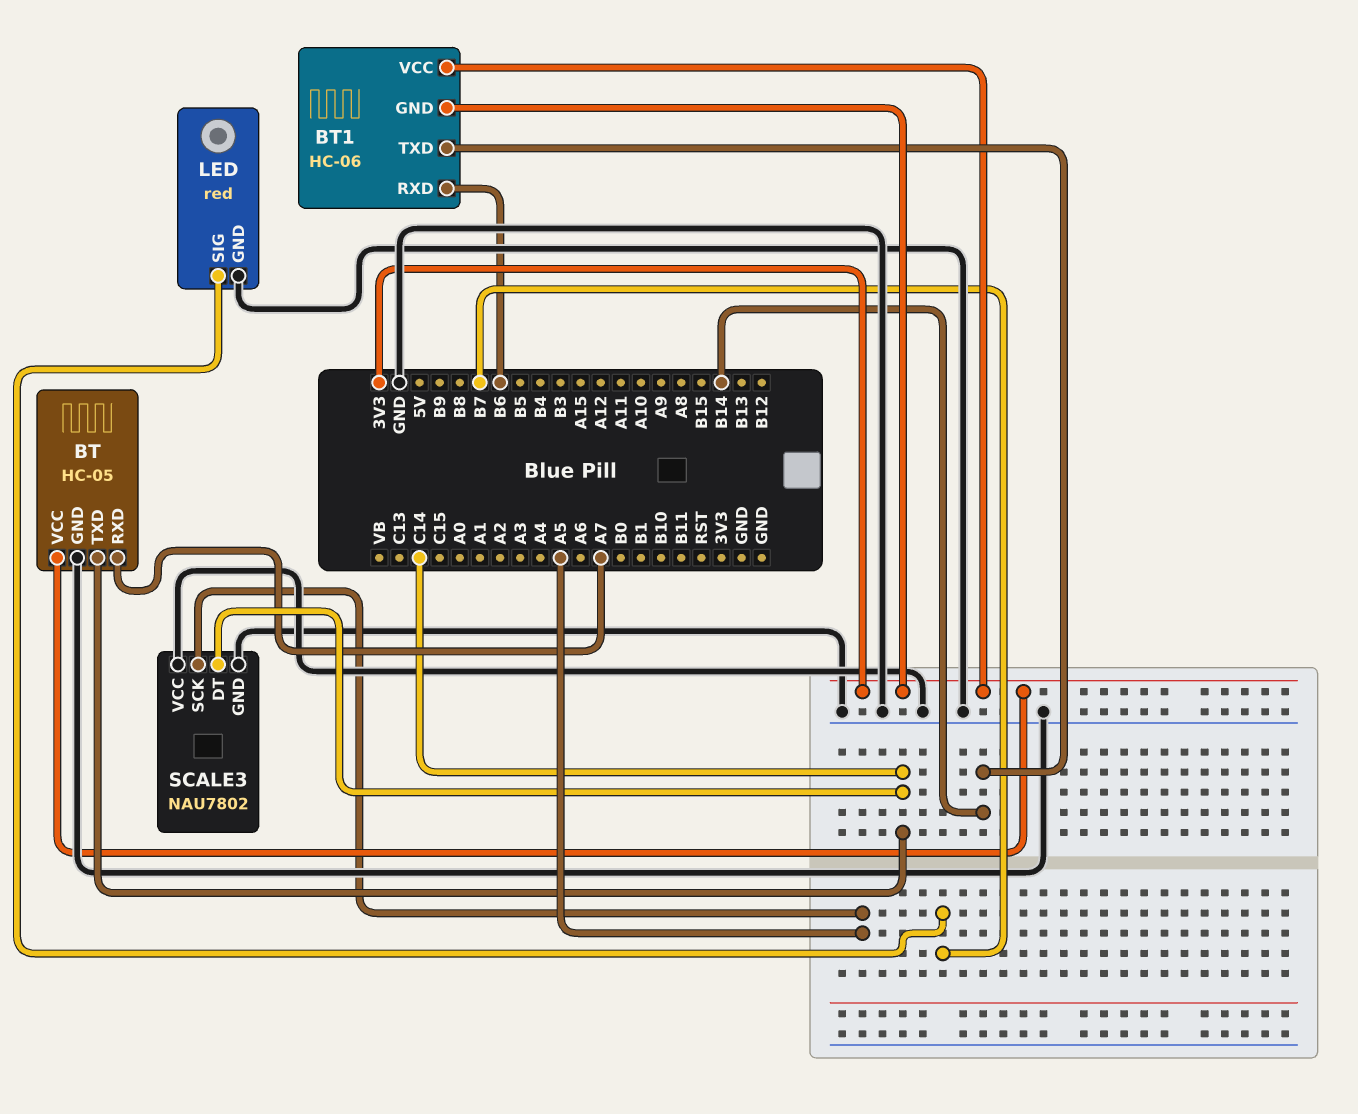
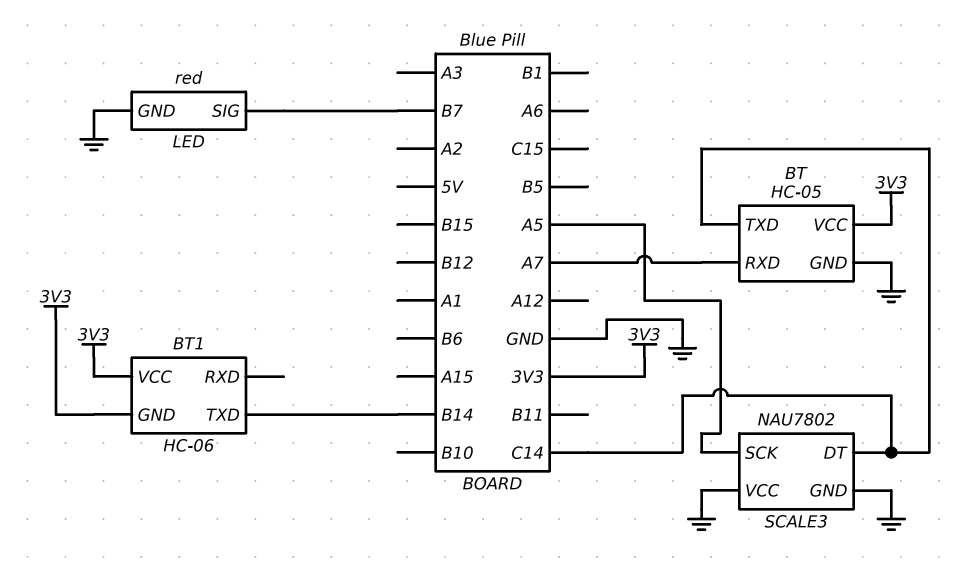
BT1 pin RXD: B6 -> none

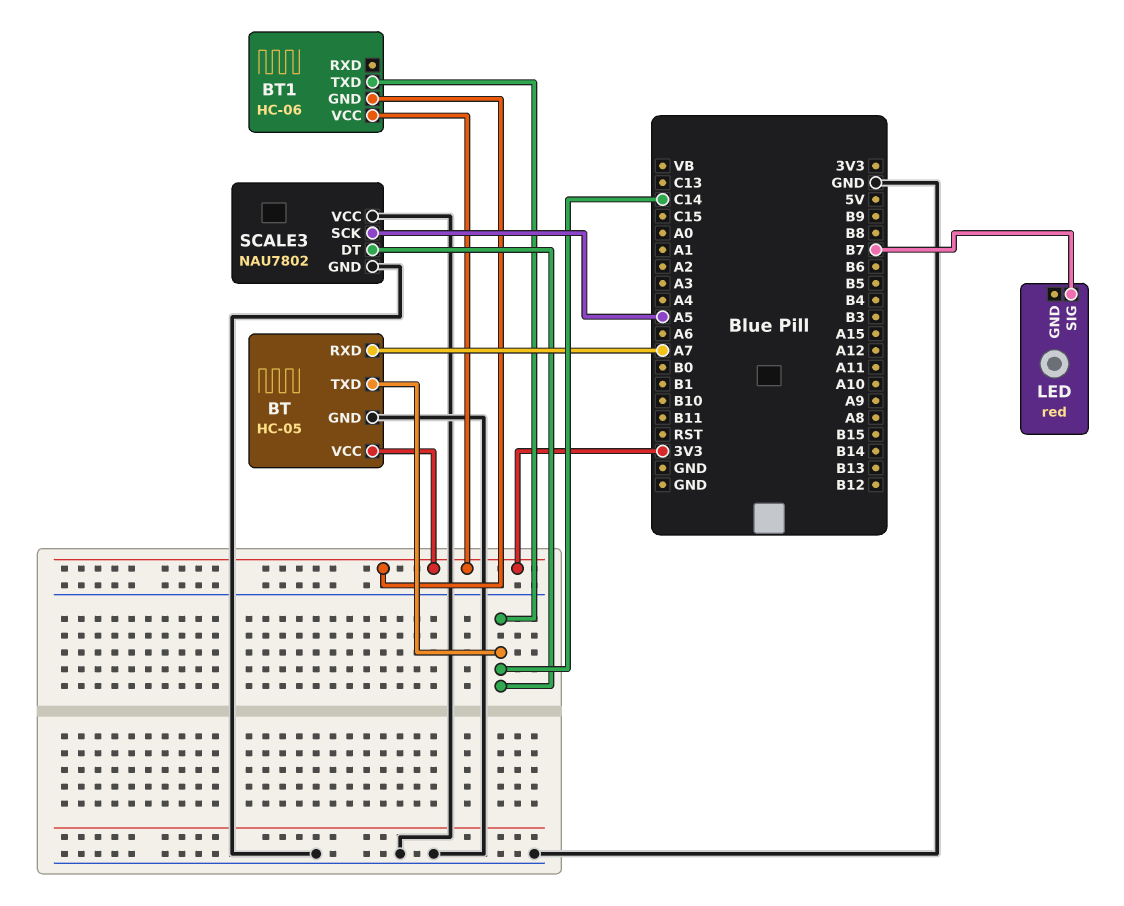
BT1 pin TXD: B14 -> C14
LED pin GND: GND -> none

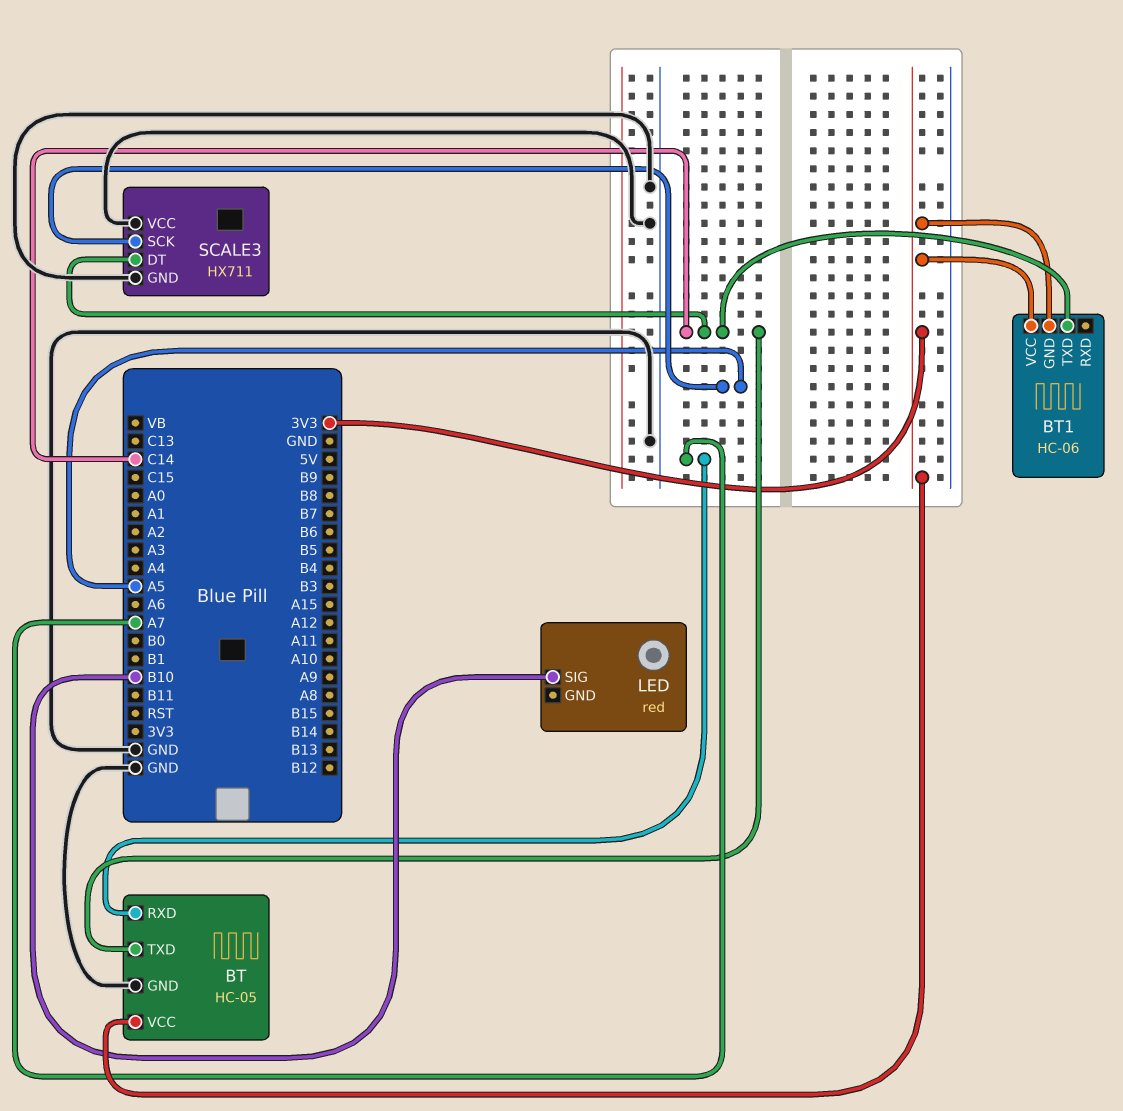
LED pin SIG: B7 -> B10
SCALE3: NAU7802 -> HX711

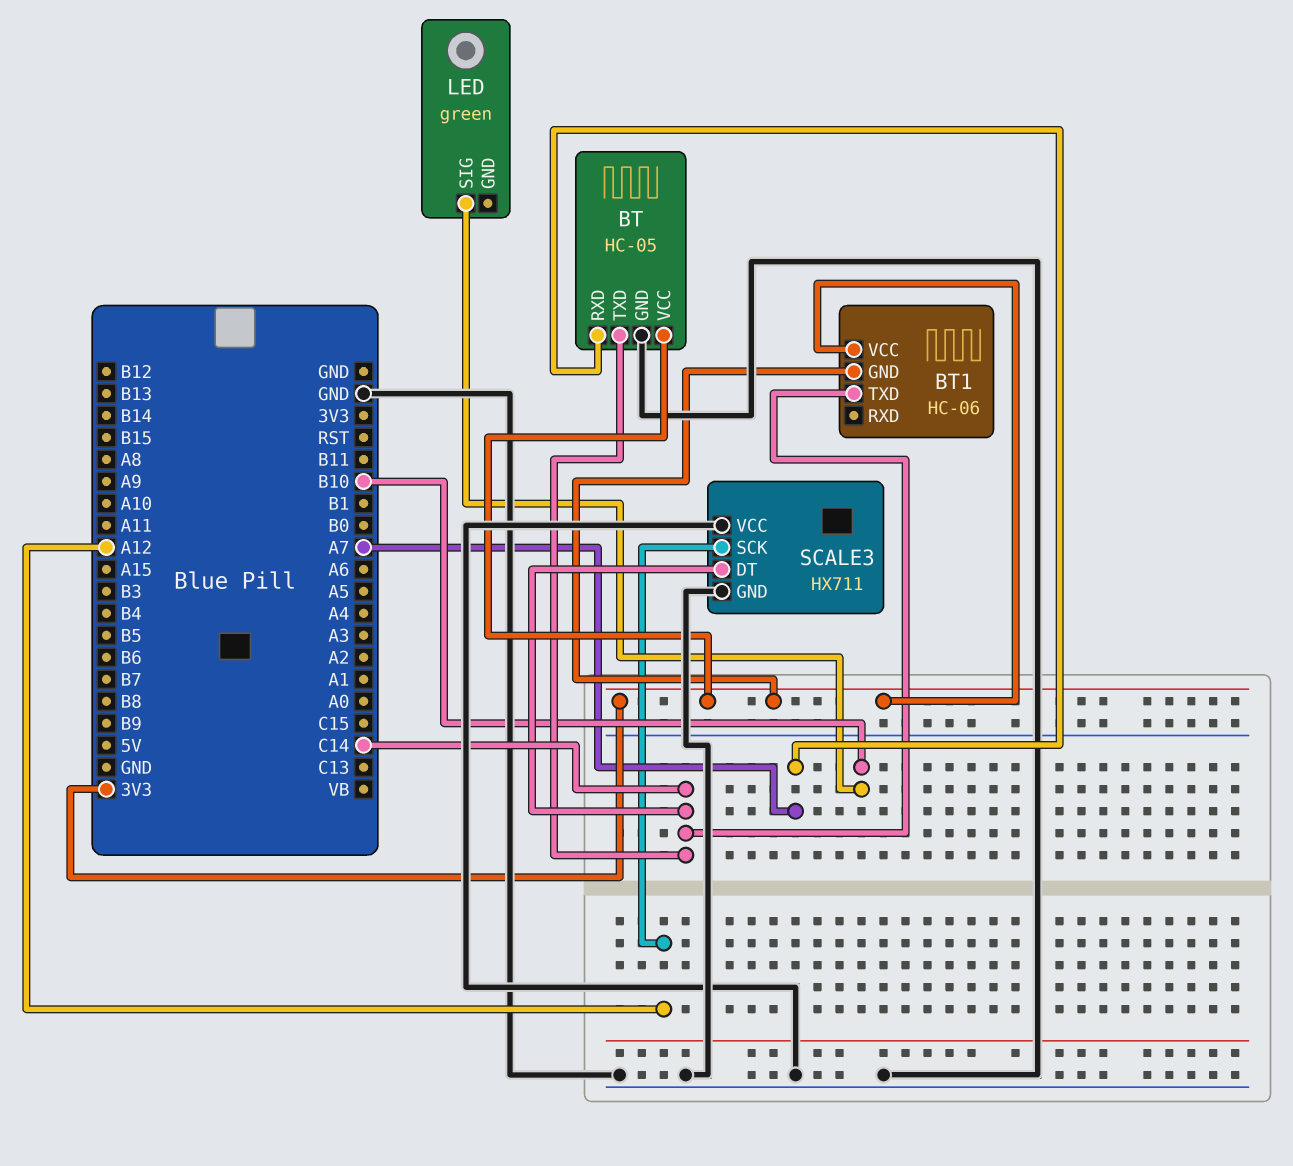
LED: red -> green
SCALE3 pin SCK: A5 -> A12

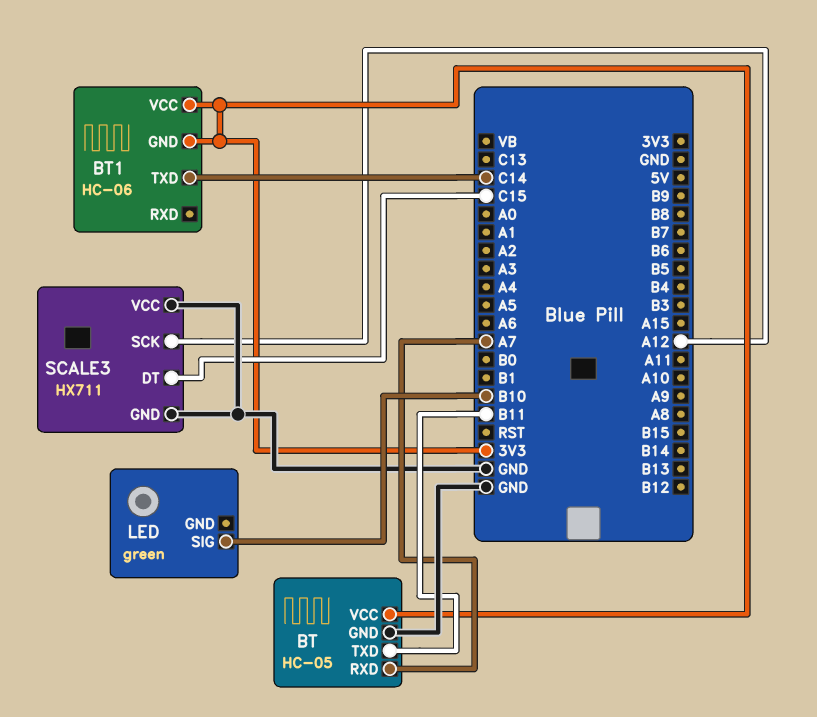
BT pin TXD: C14 -> B11
SCALE3 pin DT: C14 -> C15

